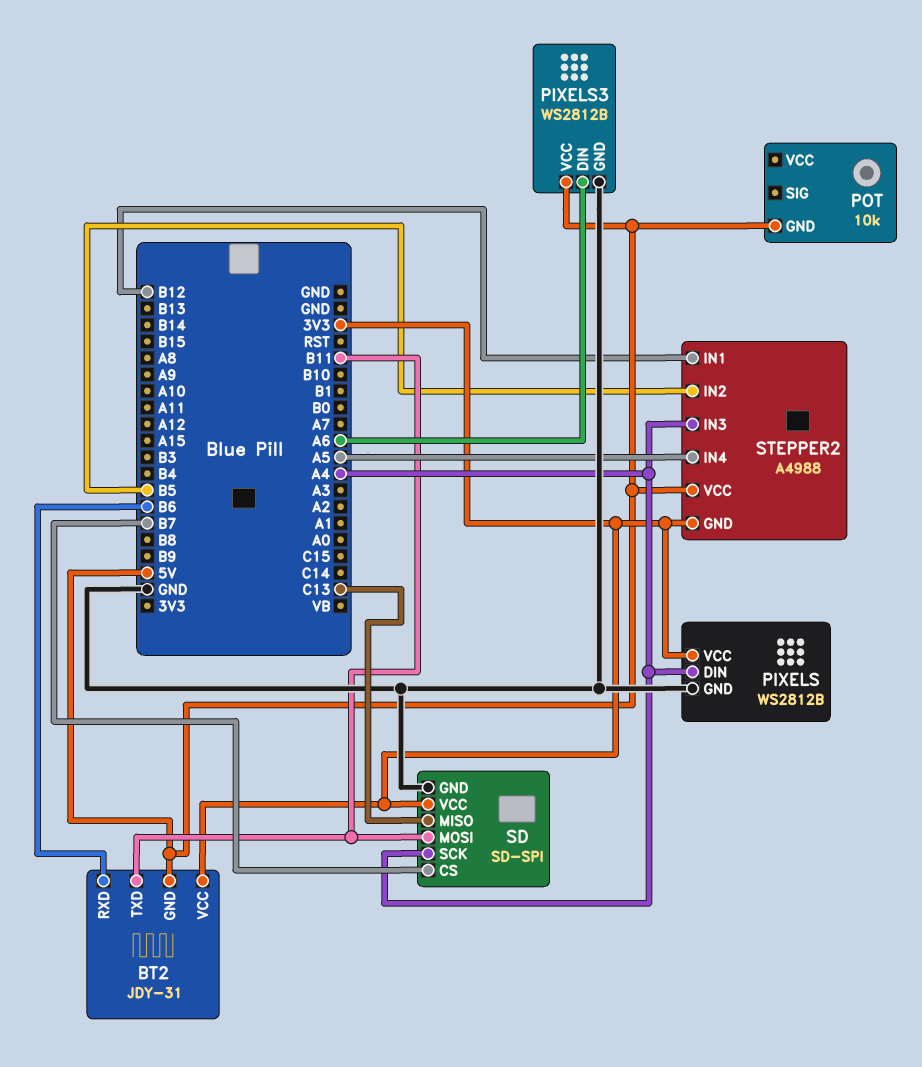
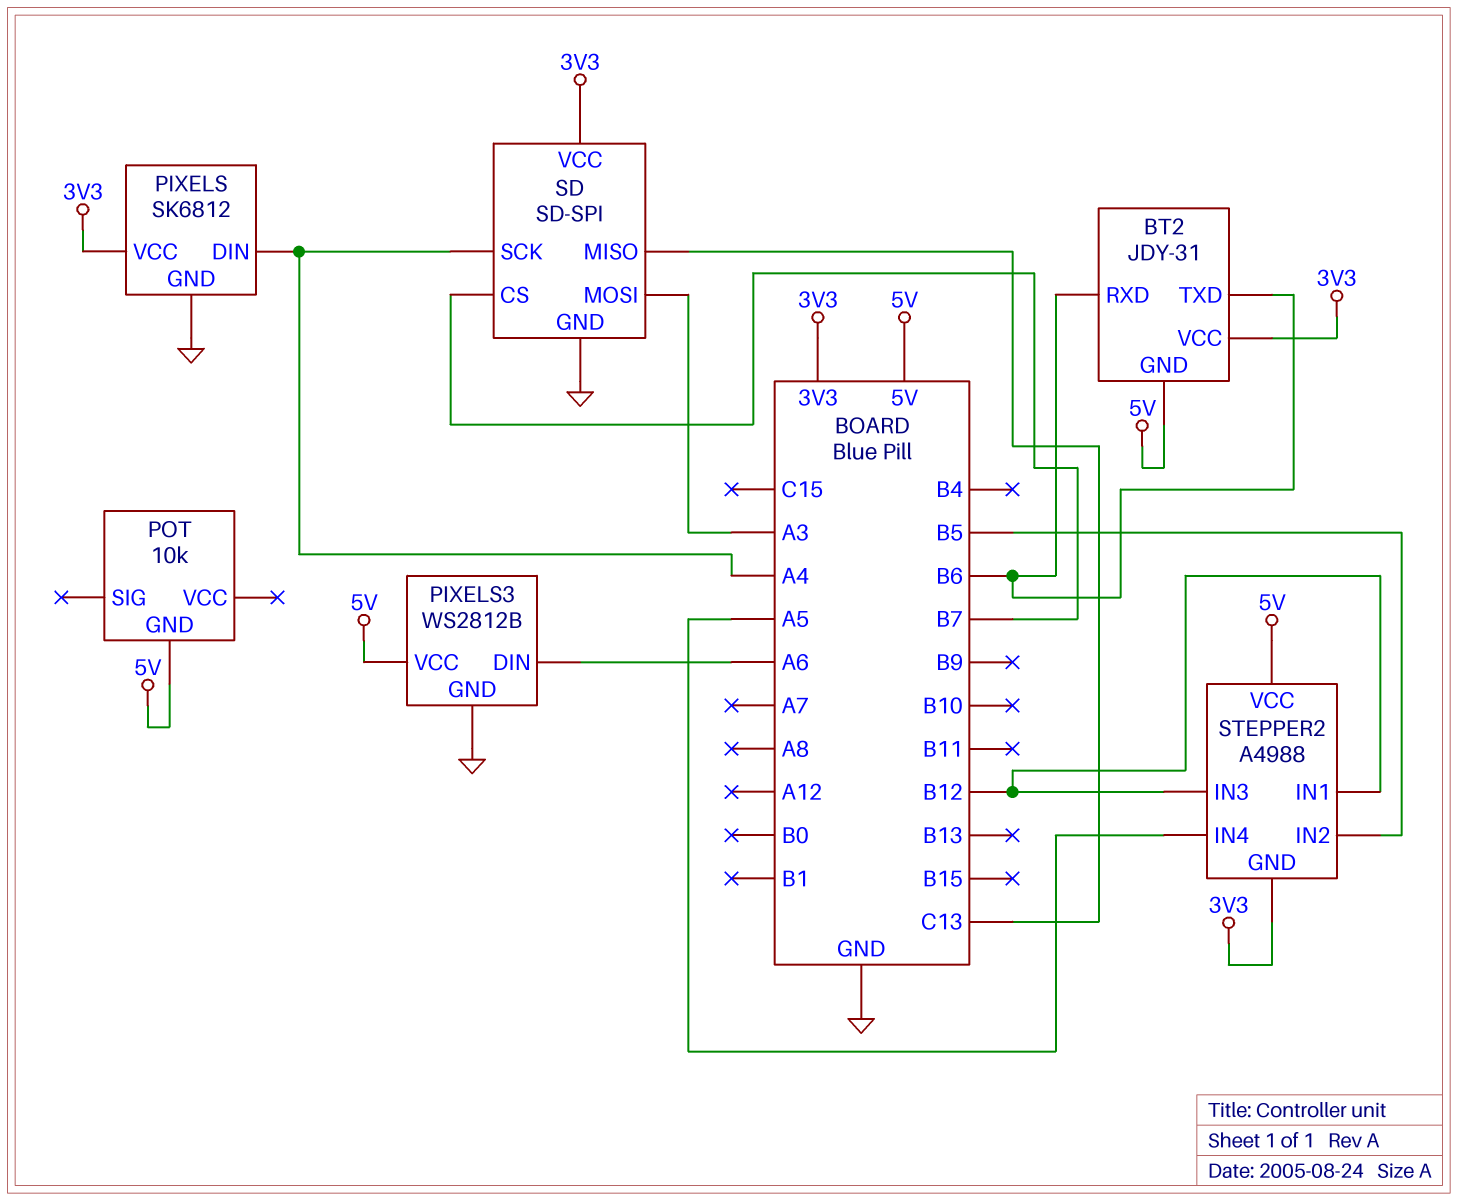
BT2 pin TXD: B11 -> B6
PIXELS: WS2812B -> SK6812
SD pin MOSI: B11 -> A3
STEPPER2 pin IN3: A4 -> B12

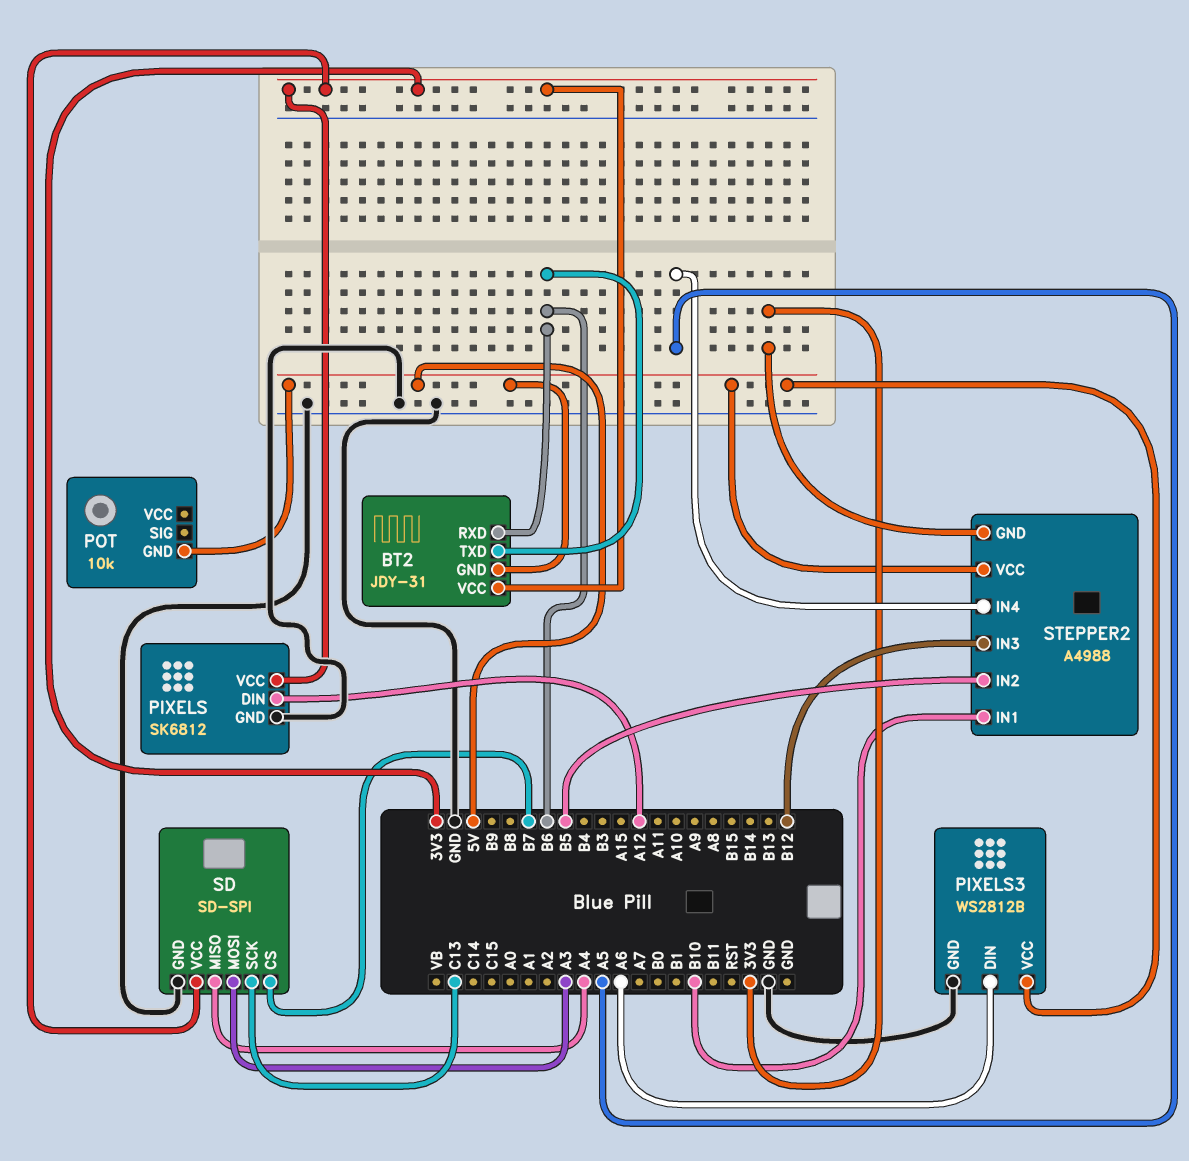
PIXELS pin DIN: A4 -> A12
SD pin MISO: C13 -> A4
SD pin SCK: A4 -> C13
STEPPER2 pin IN1: B12 -> B10

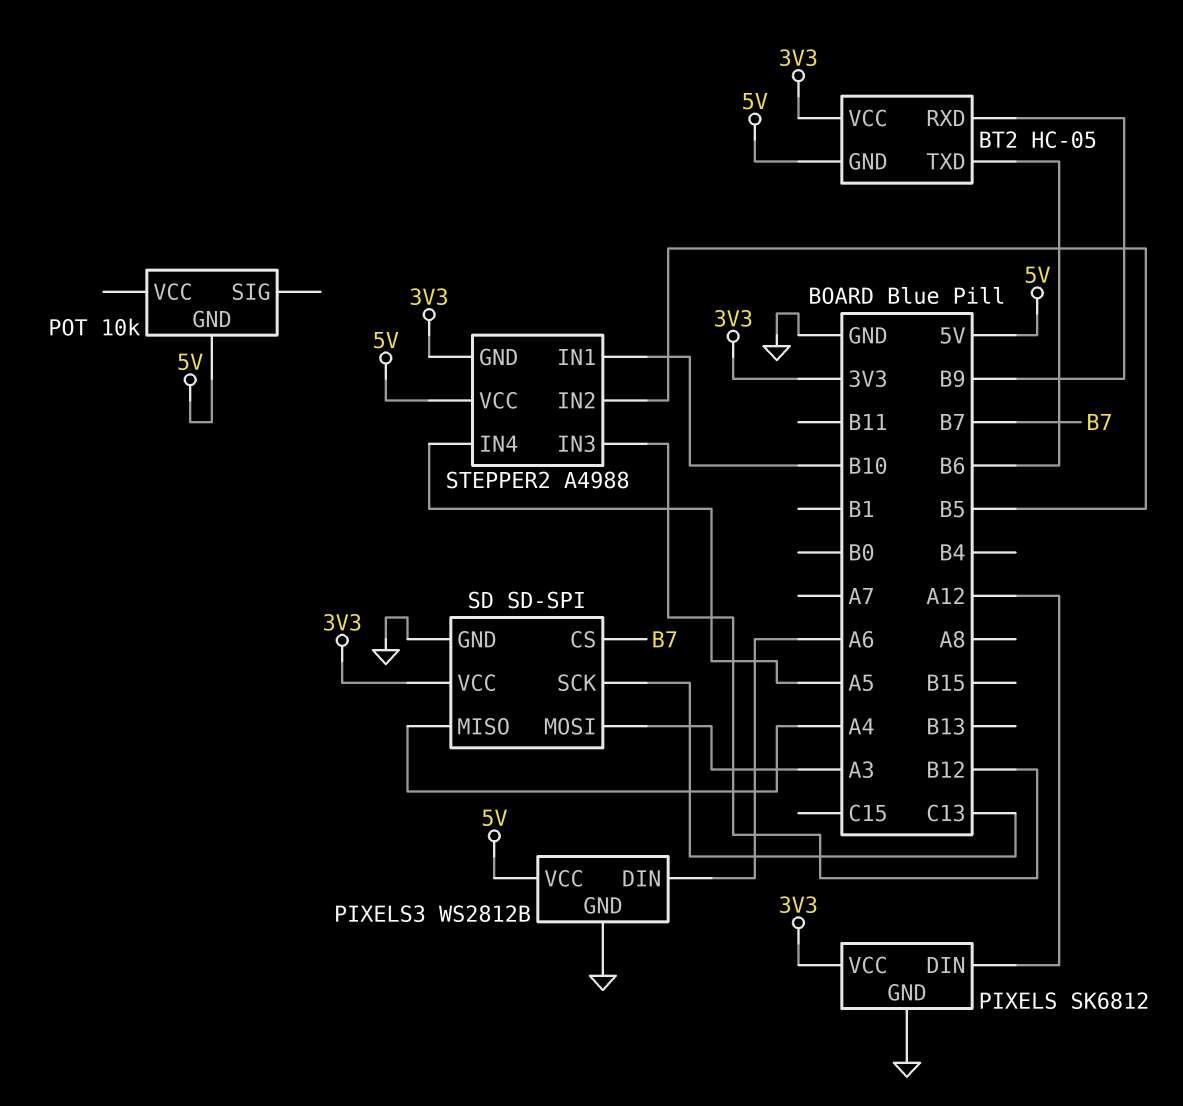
BT2: JDY-31 -> HC-05
BT2 pin RXD: B6 -> B9

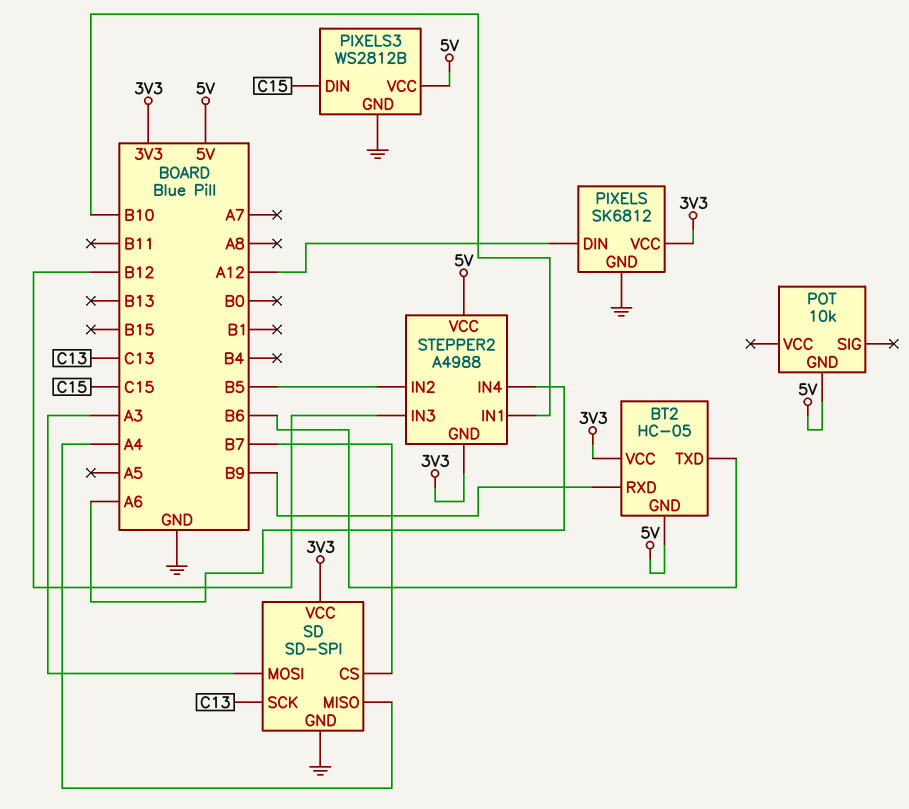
PIXELS3 pin DIN: A6 -> C15
STEPPER2 pin IN4: A5 -> A6

